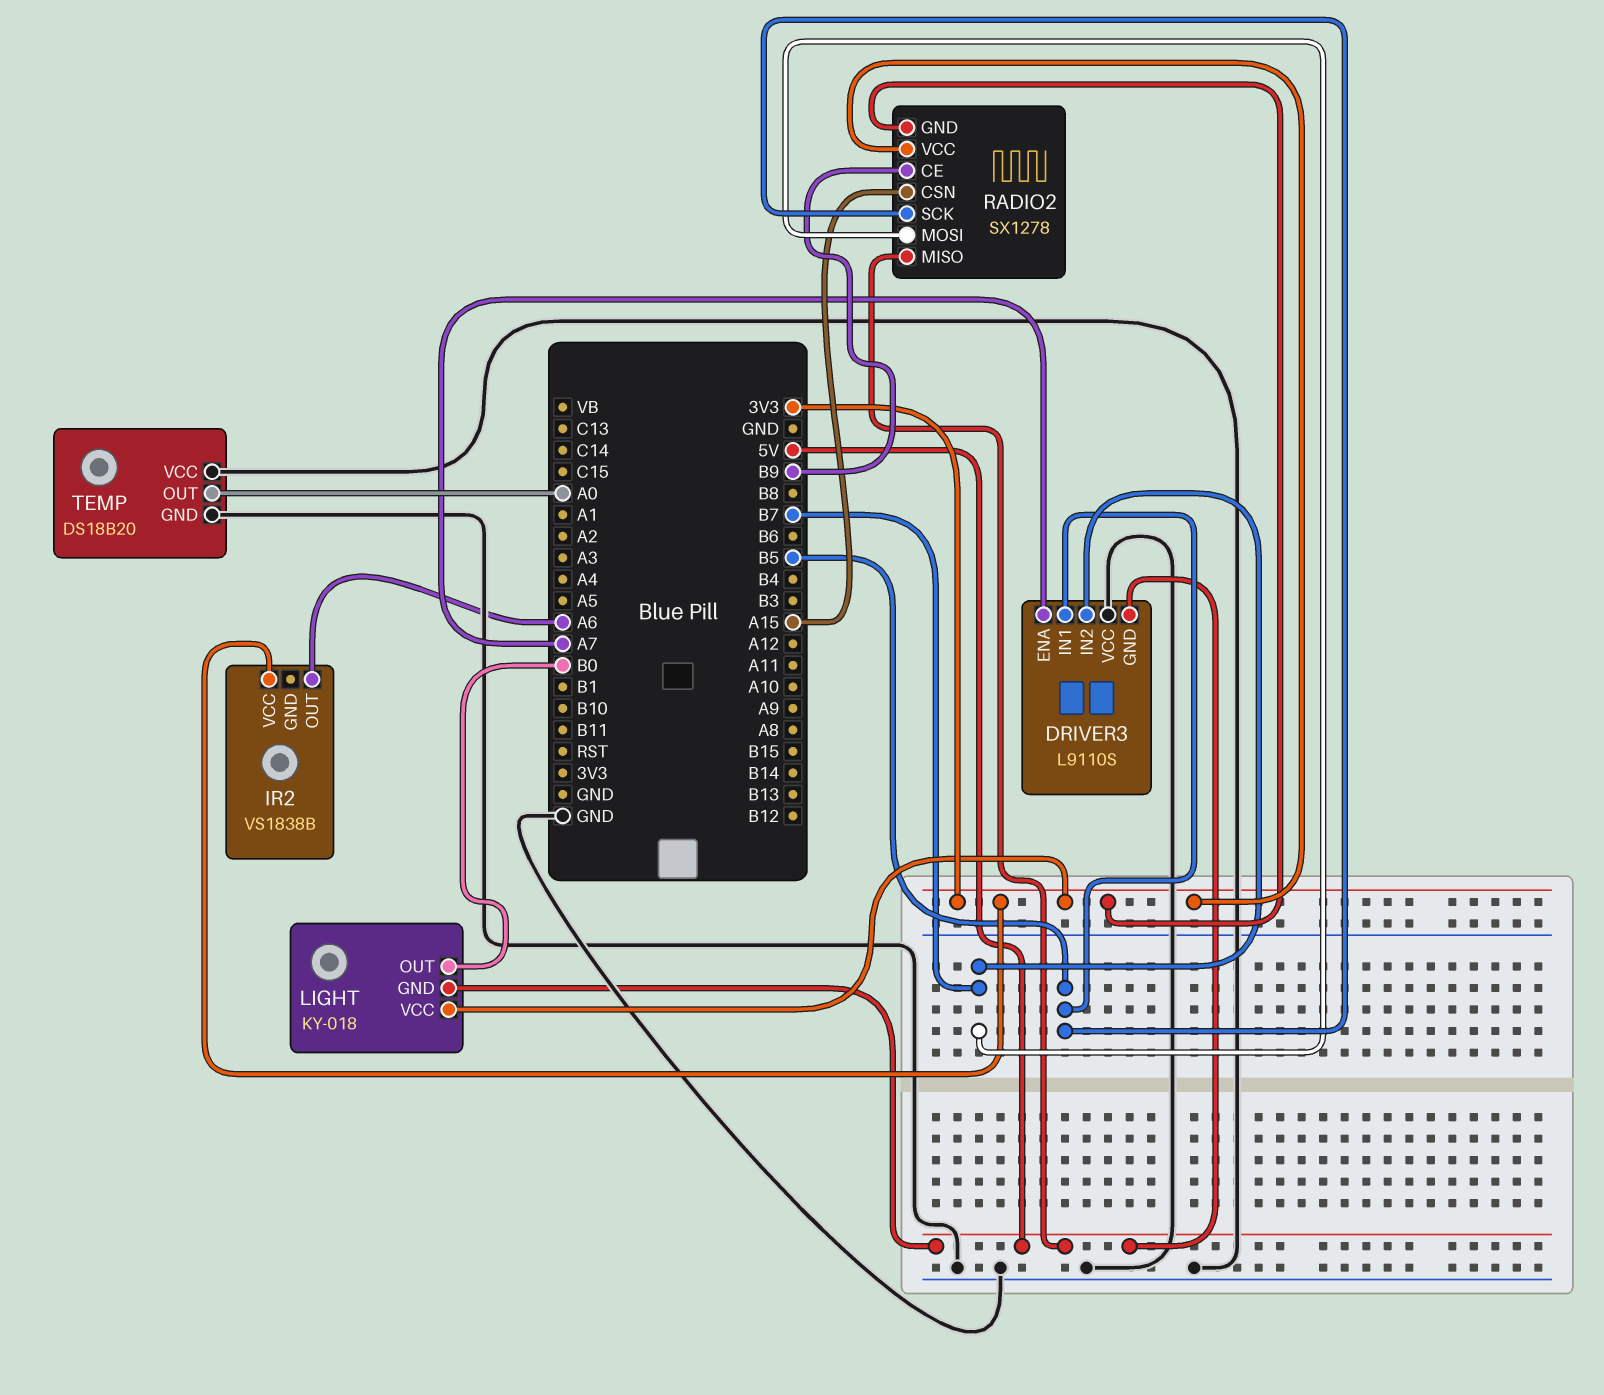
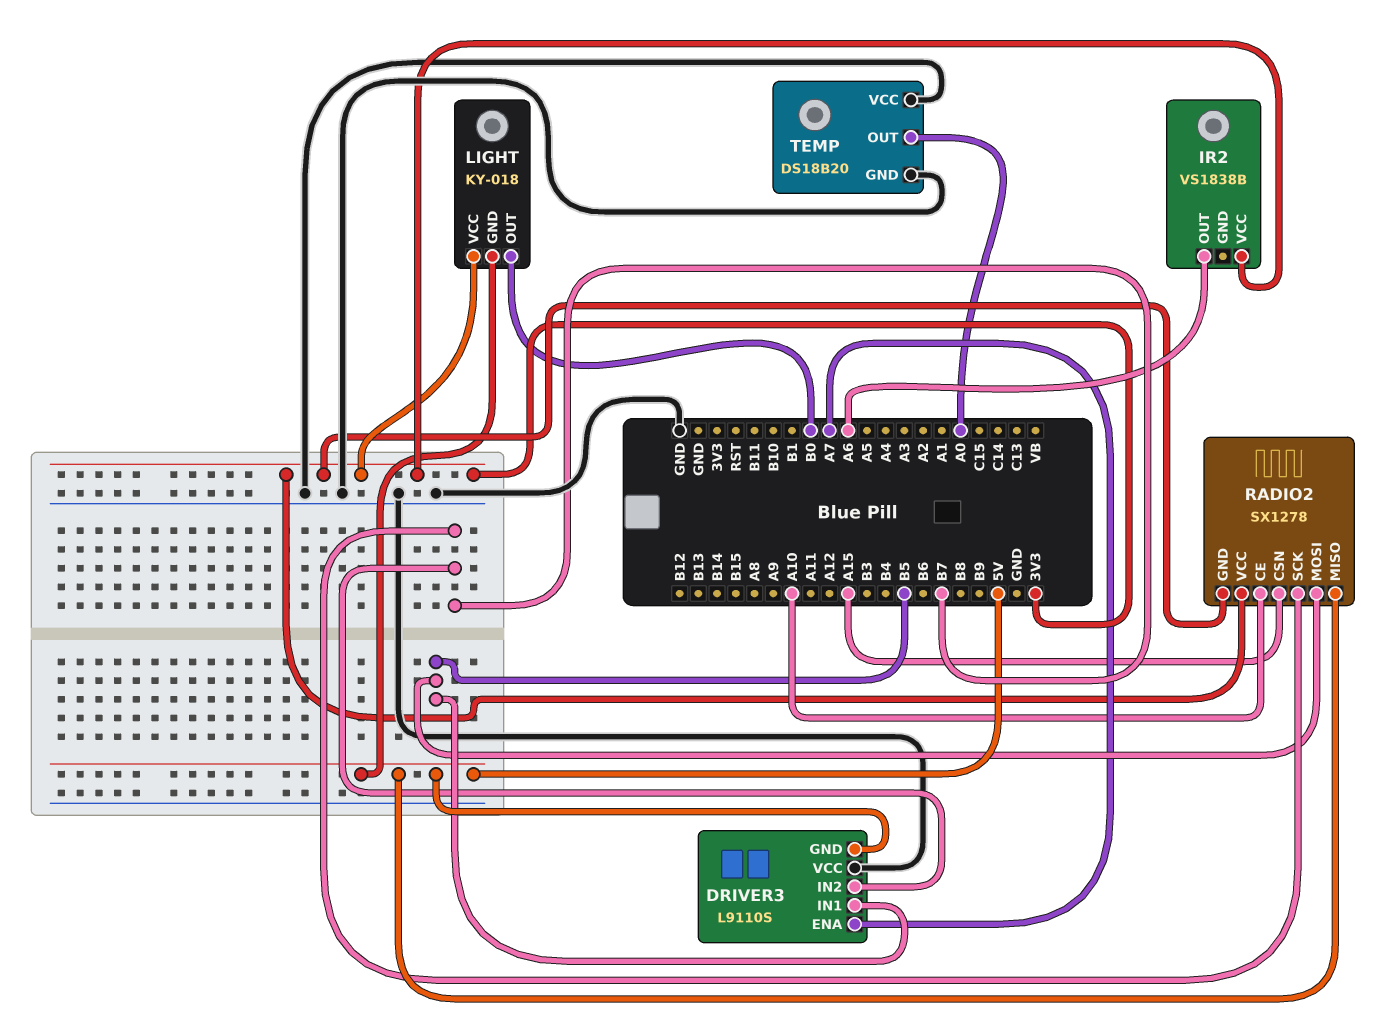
RADIO2 pin CE: B9 -> A10
RADIO2 pin MOSI: B7 -> B5
RADIO2 pin SCK: B5 -> B7

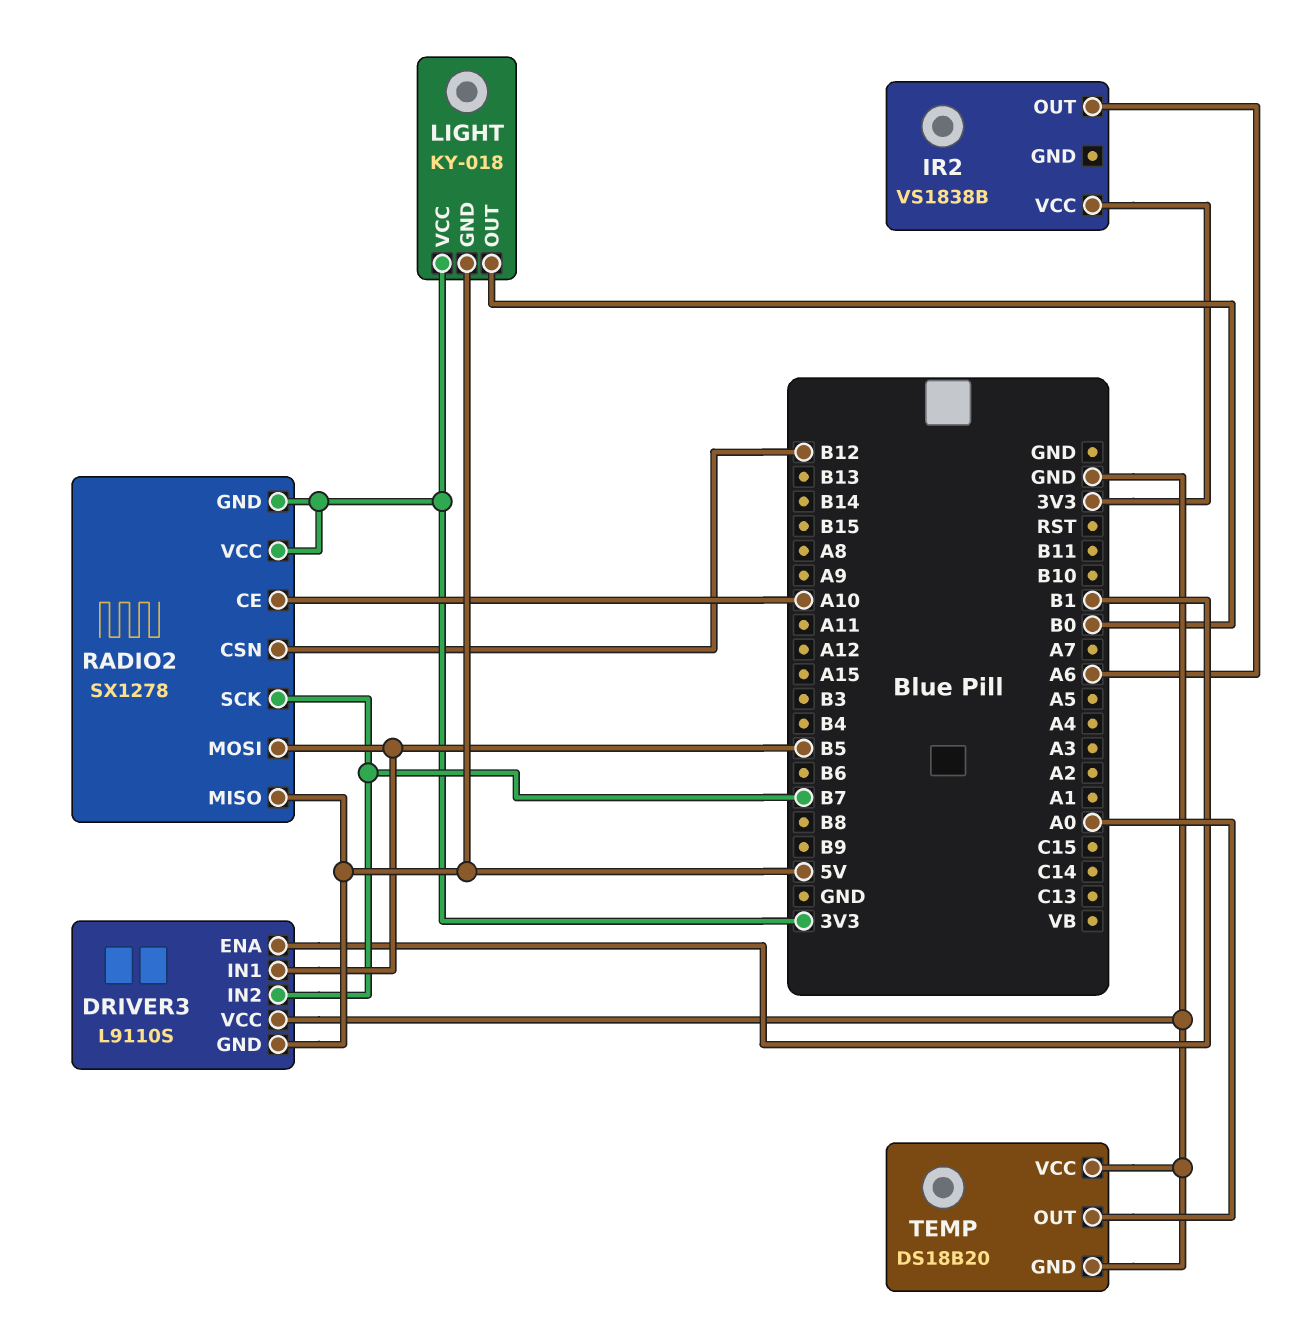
DRIVER3 pin ENA: A7 -> B1
RADIO2 pin CSN: A15 -> B12

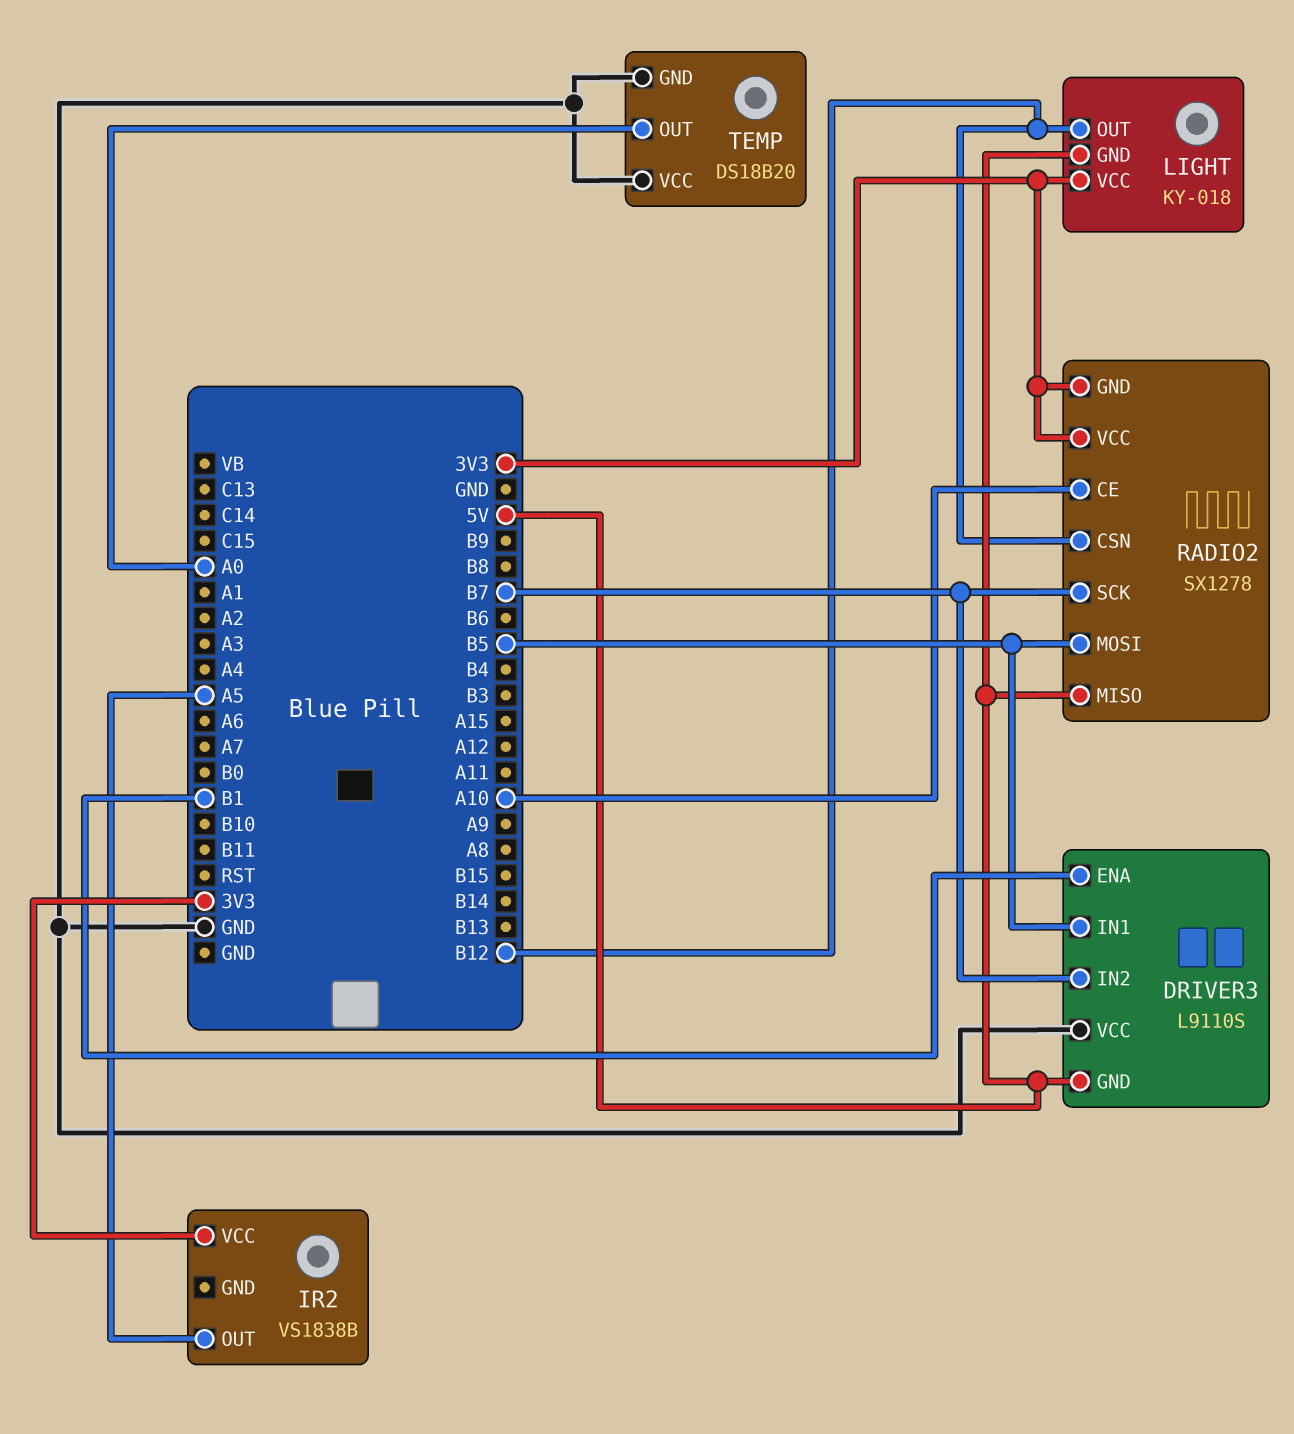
IR2 pin OUT: A6 -> A5
LIGHT pin OUT: B0 -> B12

